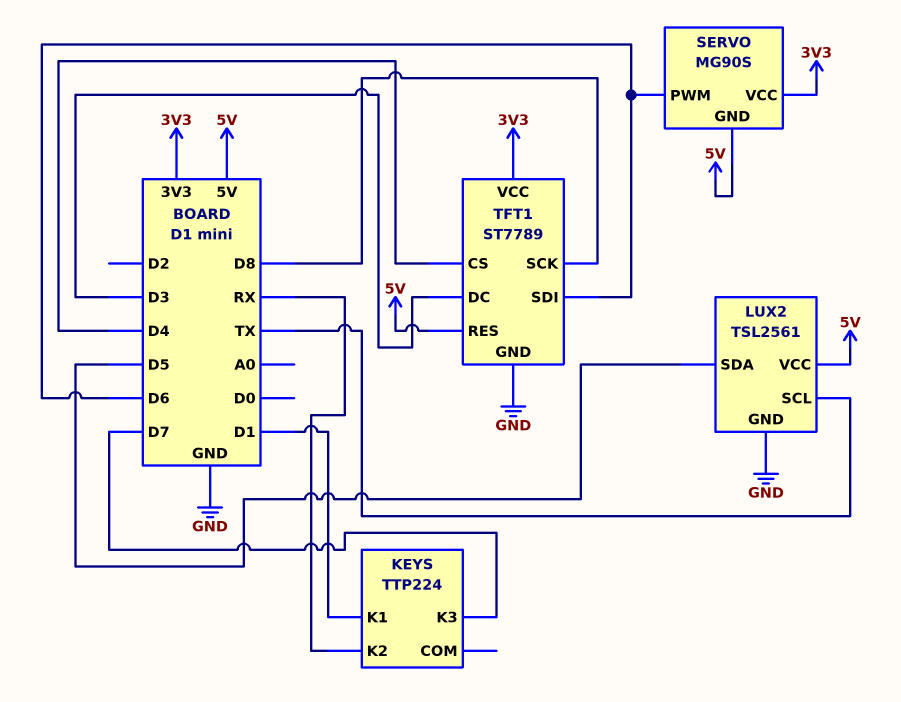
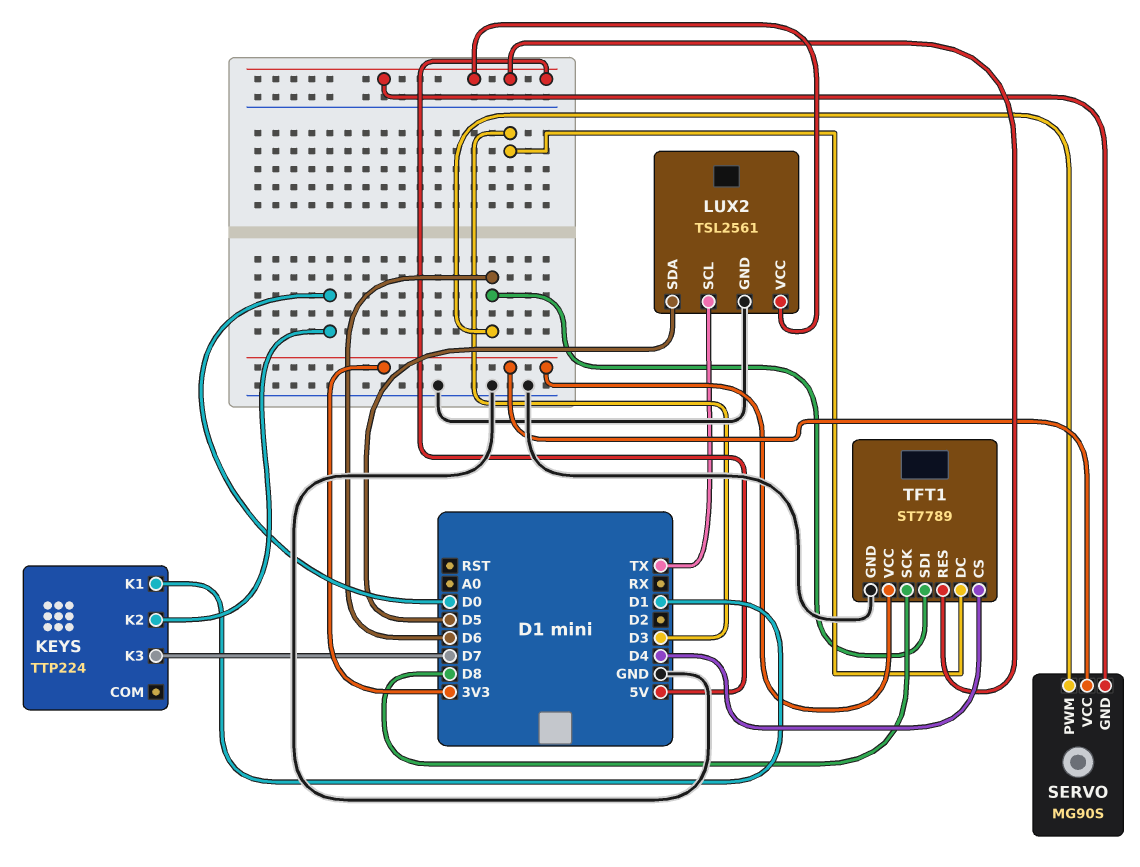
KEYS pin K2: RX -> D0

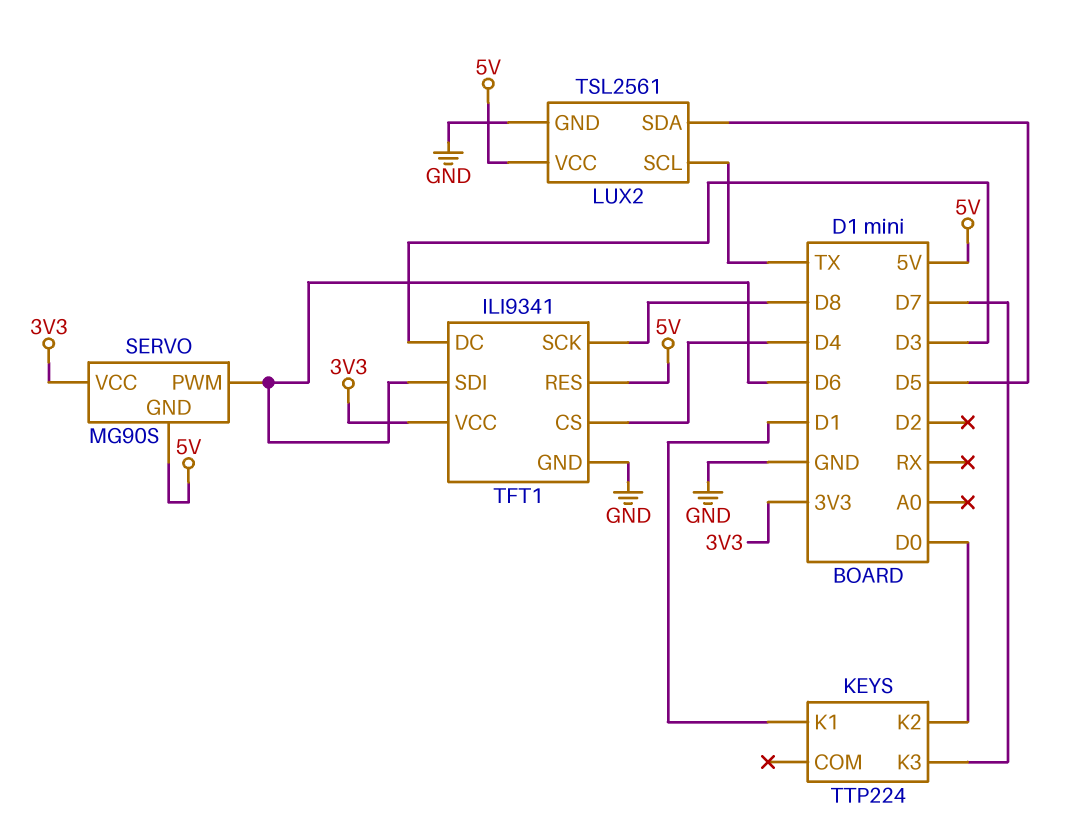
TFT1: ST7789 -> ILI9341

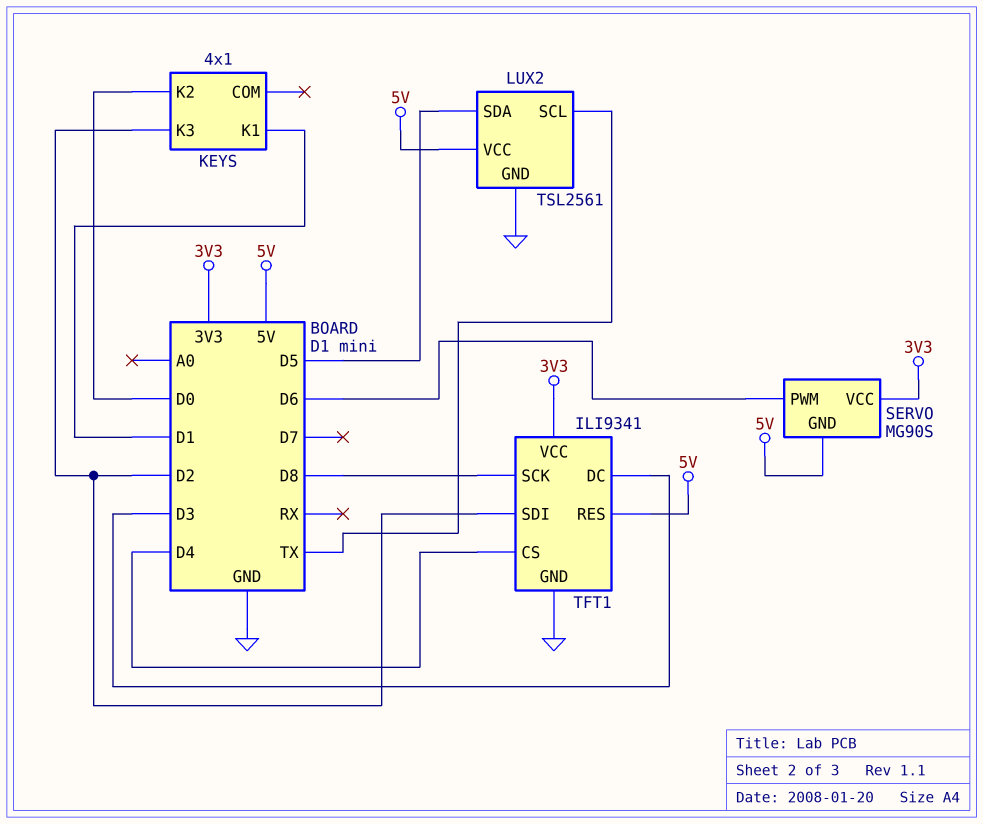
KEYS: TTP224 -> 4x1
KEYS pin K3: D7 -> D2
TFT1 pin SDI: D6 -> D2

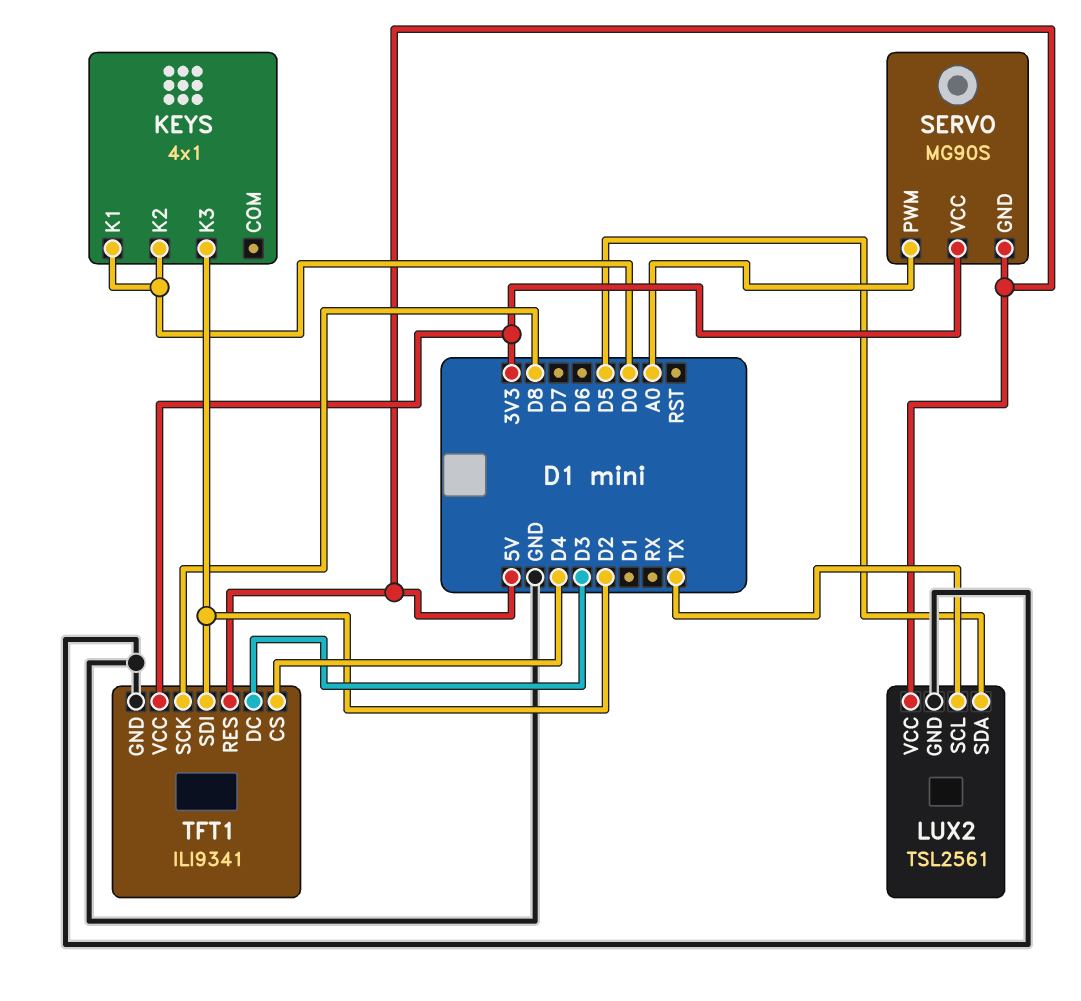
KEYS pin K1: D1 -> D0
SERVO pin PWM: D6 -> A0

